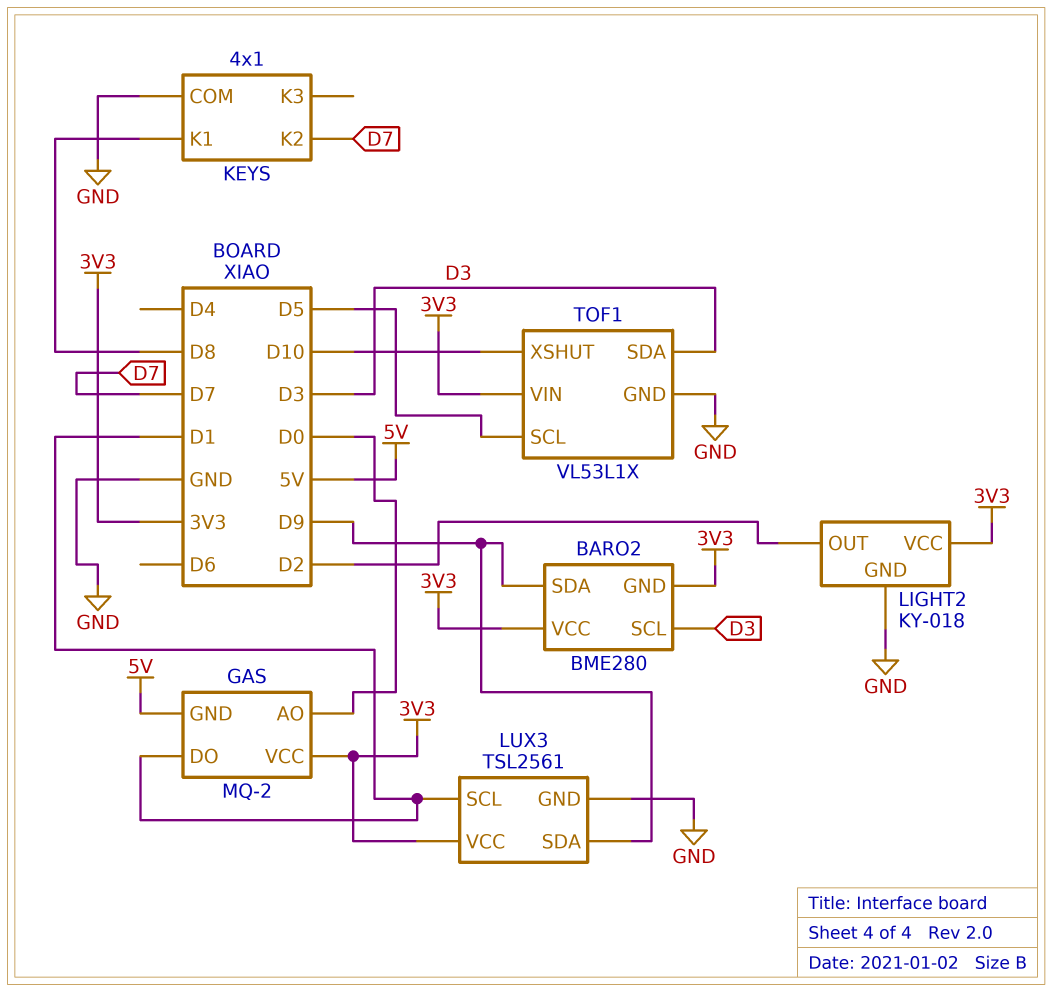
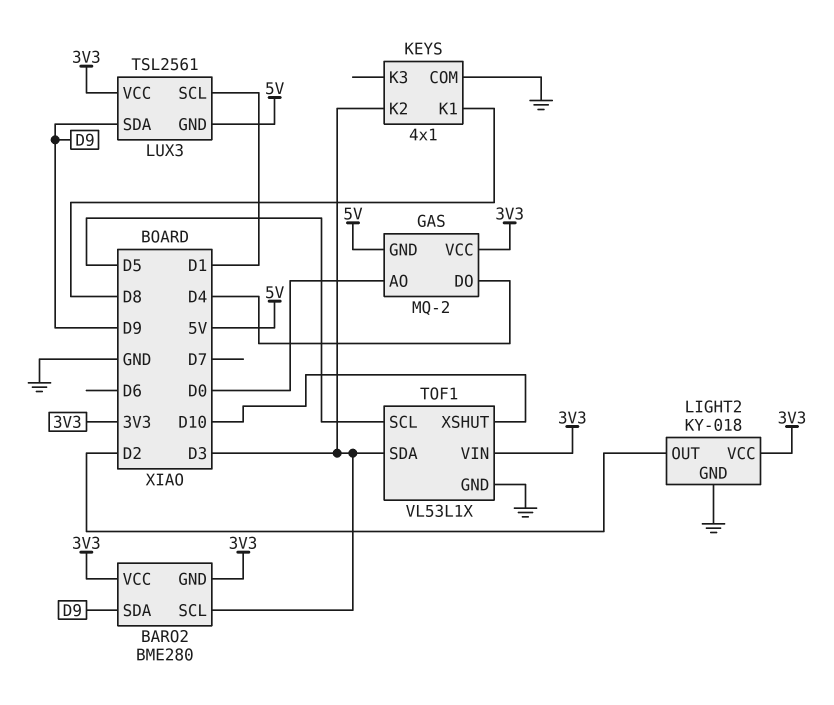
GAS pin DO: D1 -> D4
KEYS pin K2: D7 -> D3
LUX3 pin GND: GND -> 5V

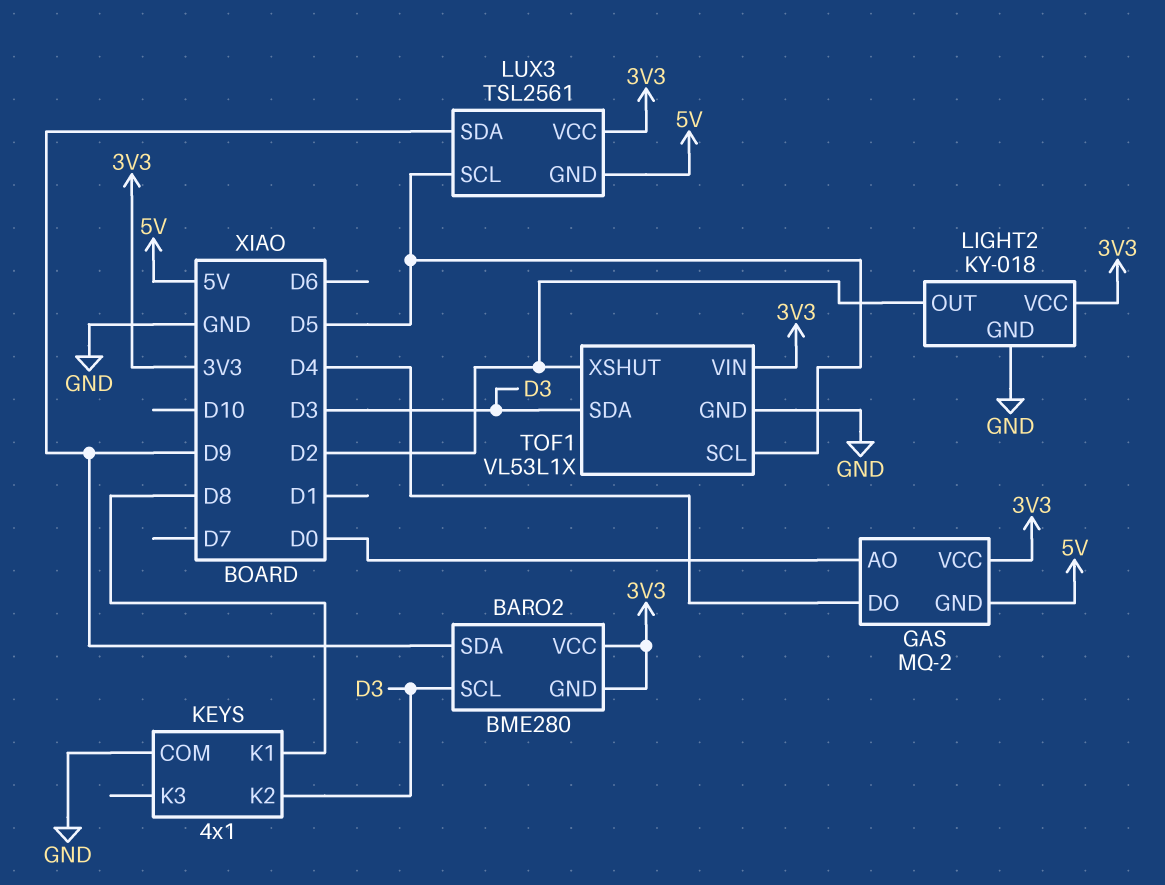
LUX3 pin SCL: D1 -> D5
TOF1 pin XSHUT: D10 -> D2

